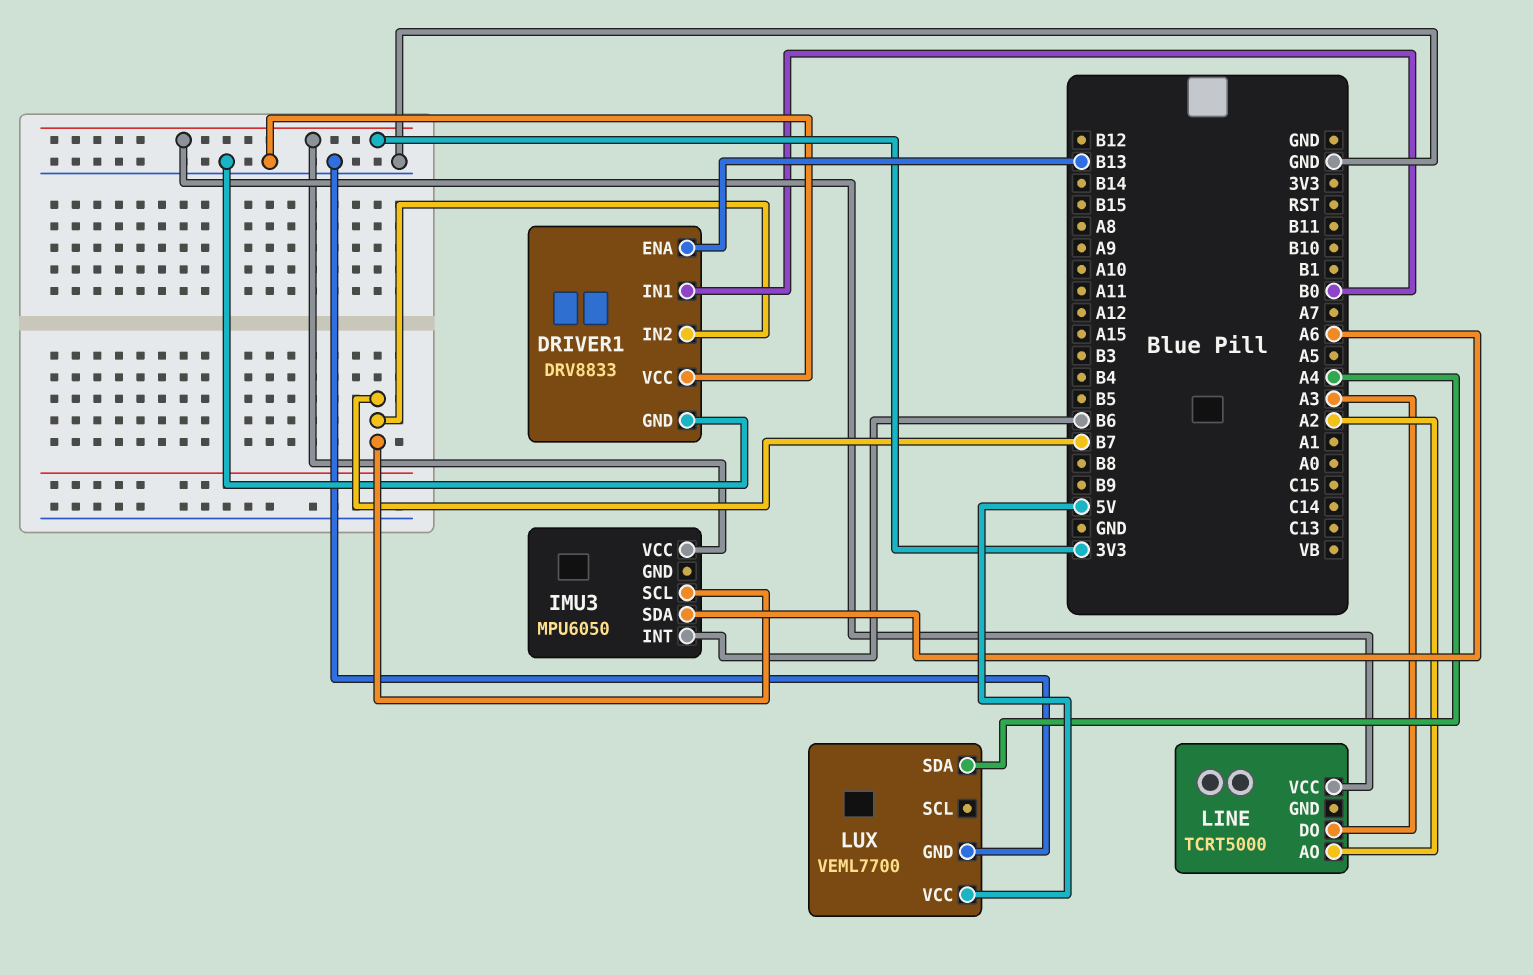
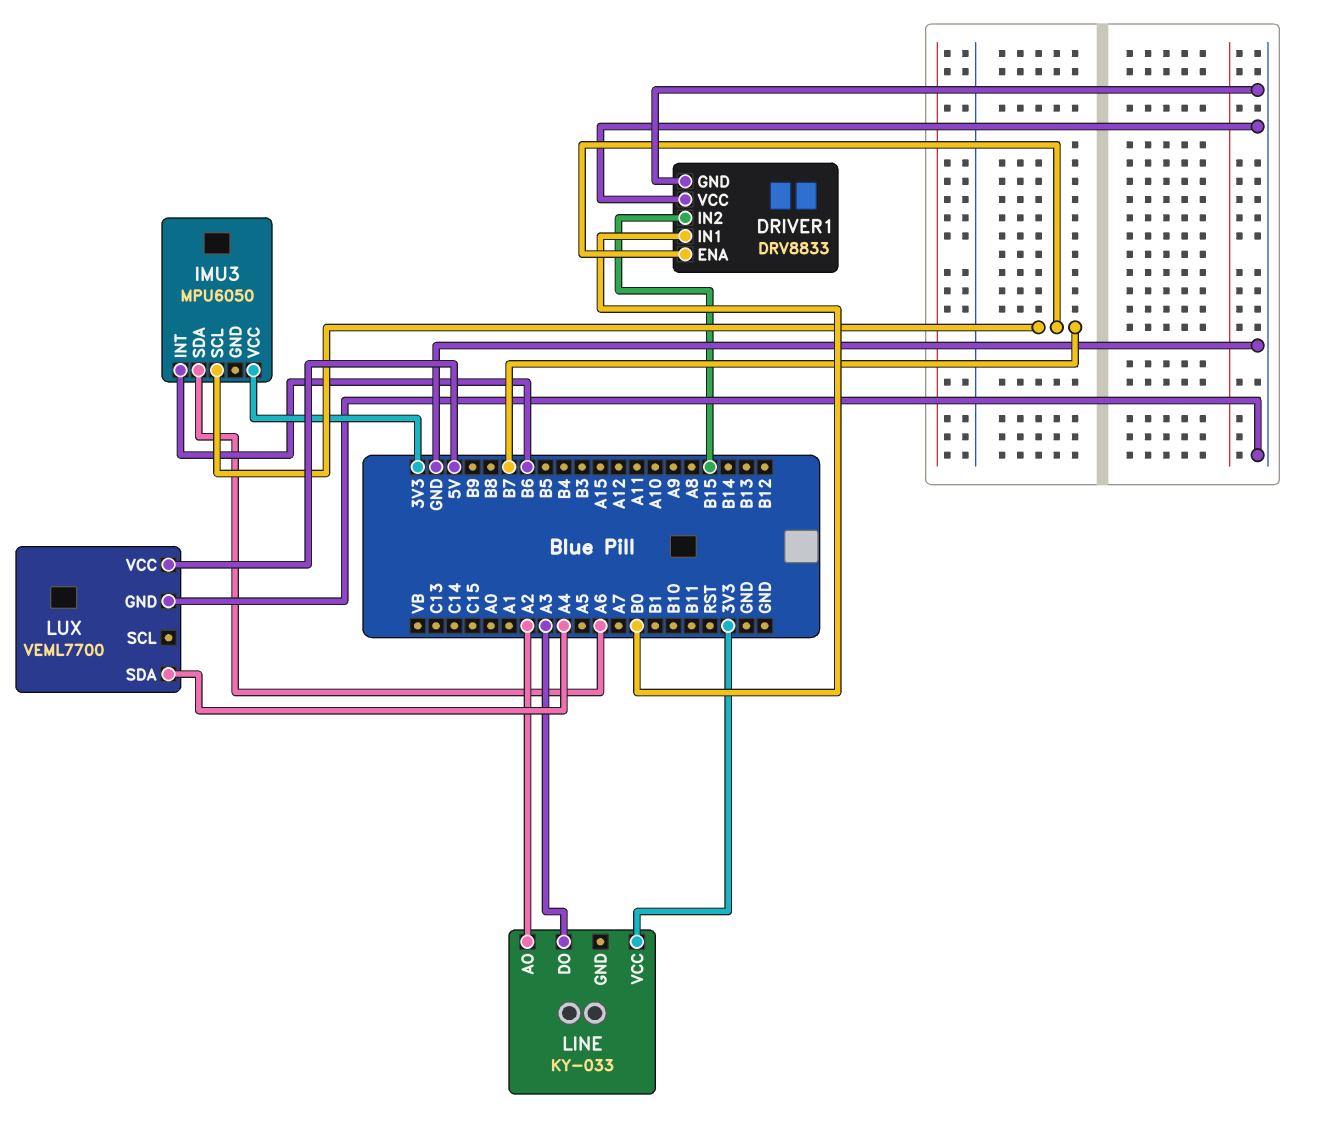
DRIVER1 pin ENA: B13 -> B7
DRIVER1 pin IN2: B7 -> B15
LINE: TCRT5000 -> KY-033

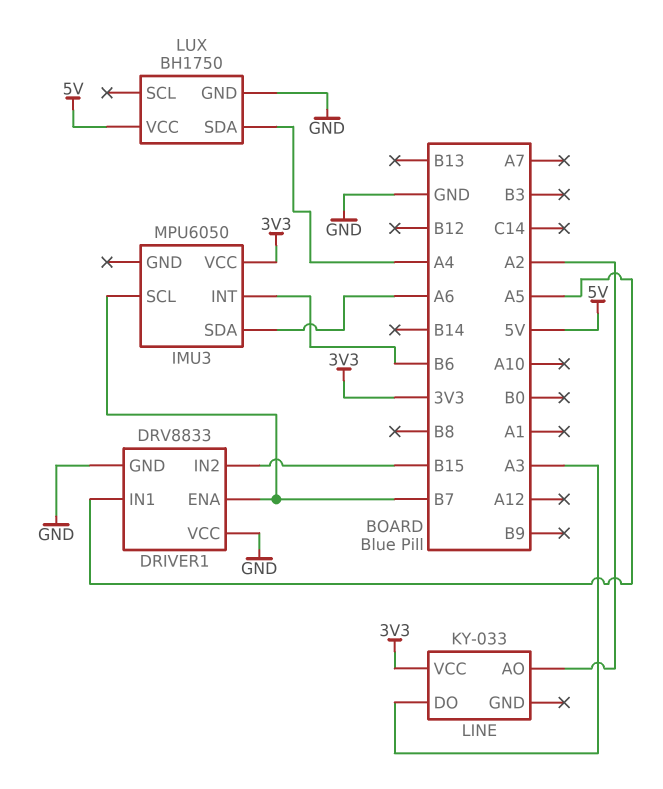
DRIVER1 pin IN1: B0 -> A5
LUX: VEML7700 -> BH1750

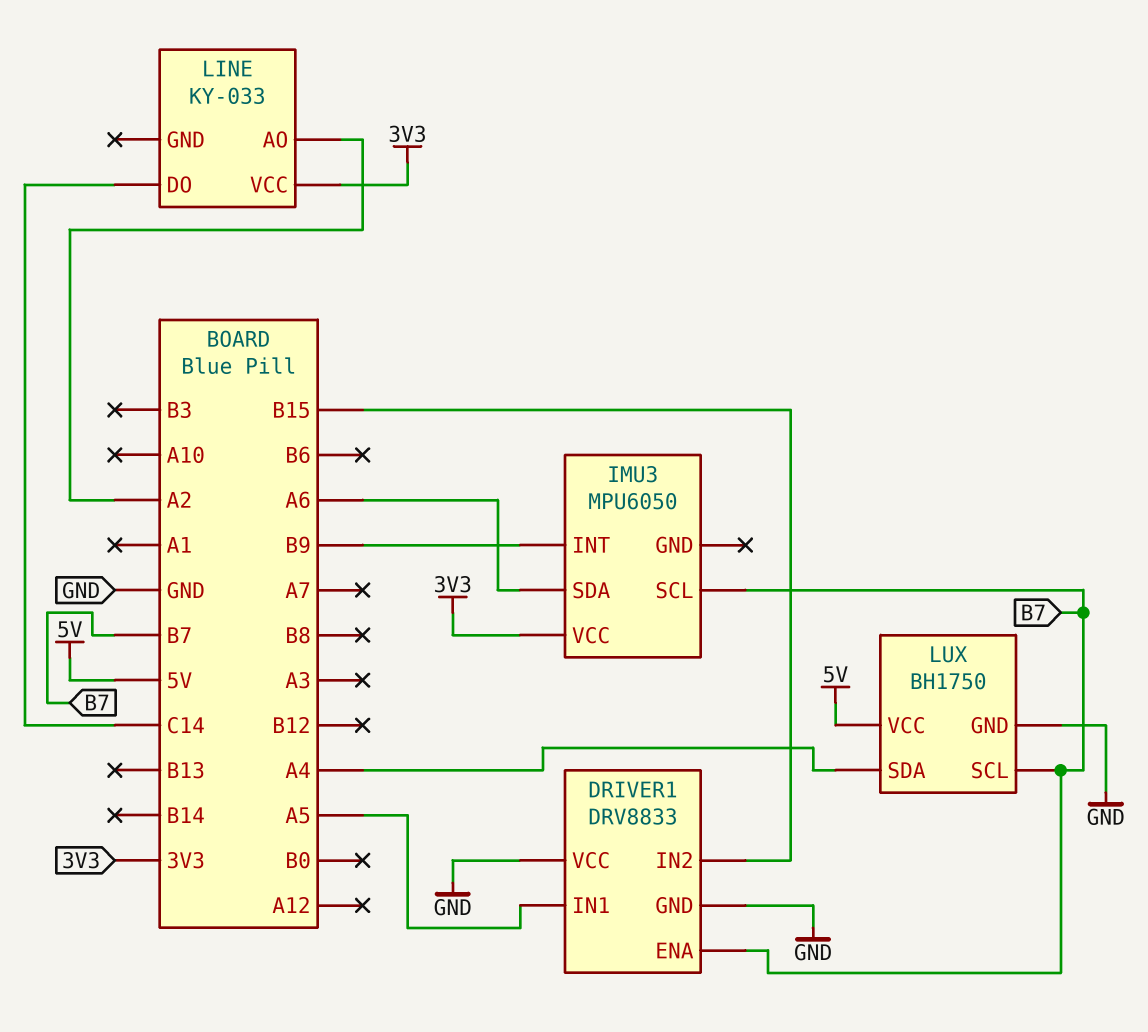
IMU3 pin INT: B6 -> B9
LINE pin DO: A3 -> C14
LUX pin SCL: none -> B7

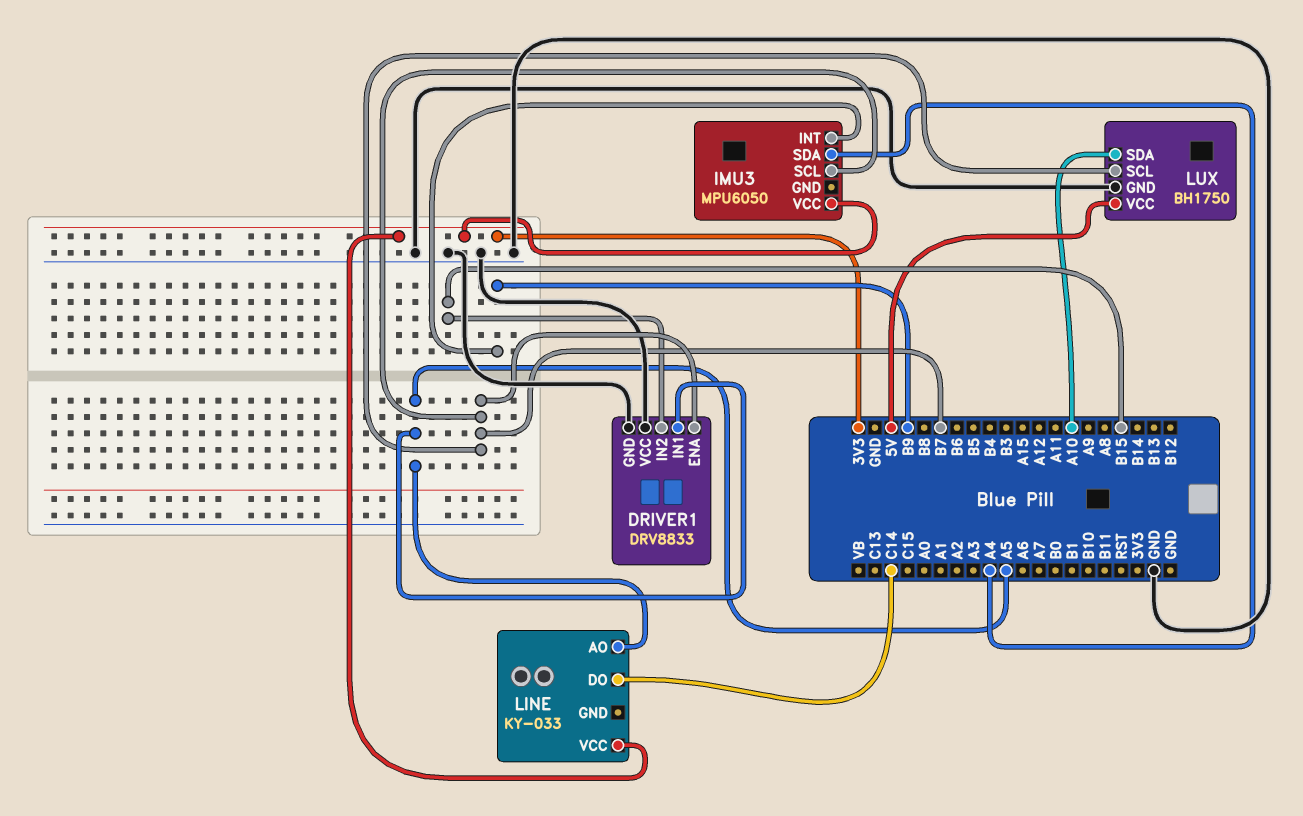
IMU3 pin SDA: A6 -> A4
LINE pin AO: A2 -> A5
LUX pin SDA: A4 -> A10

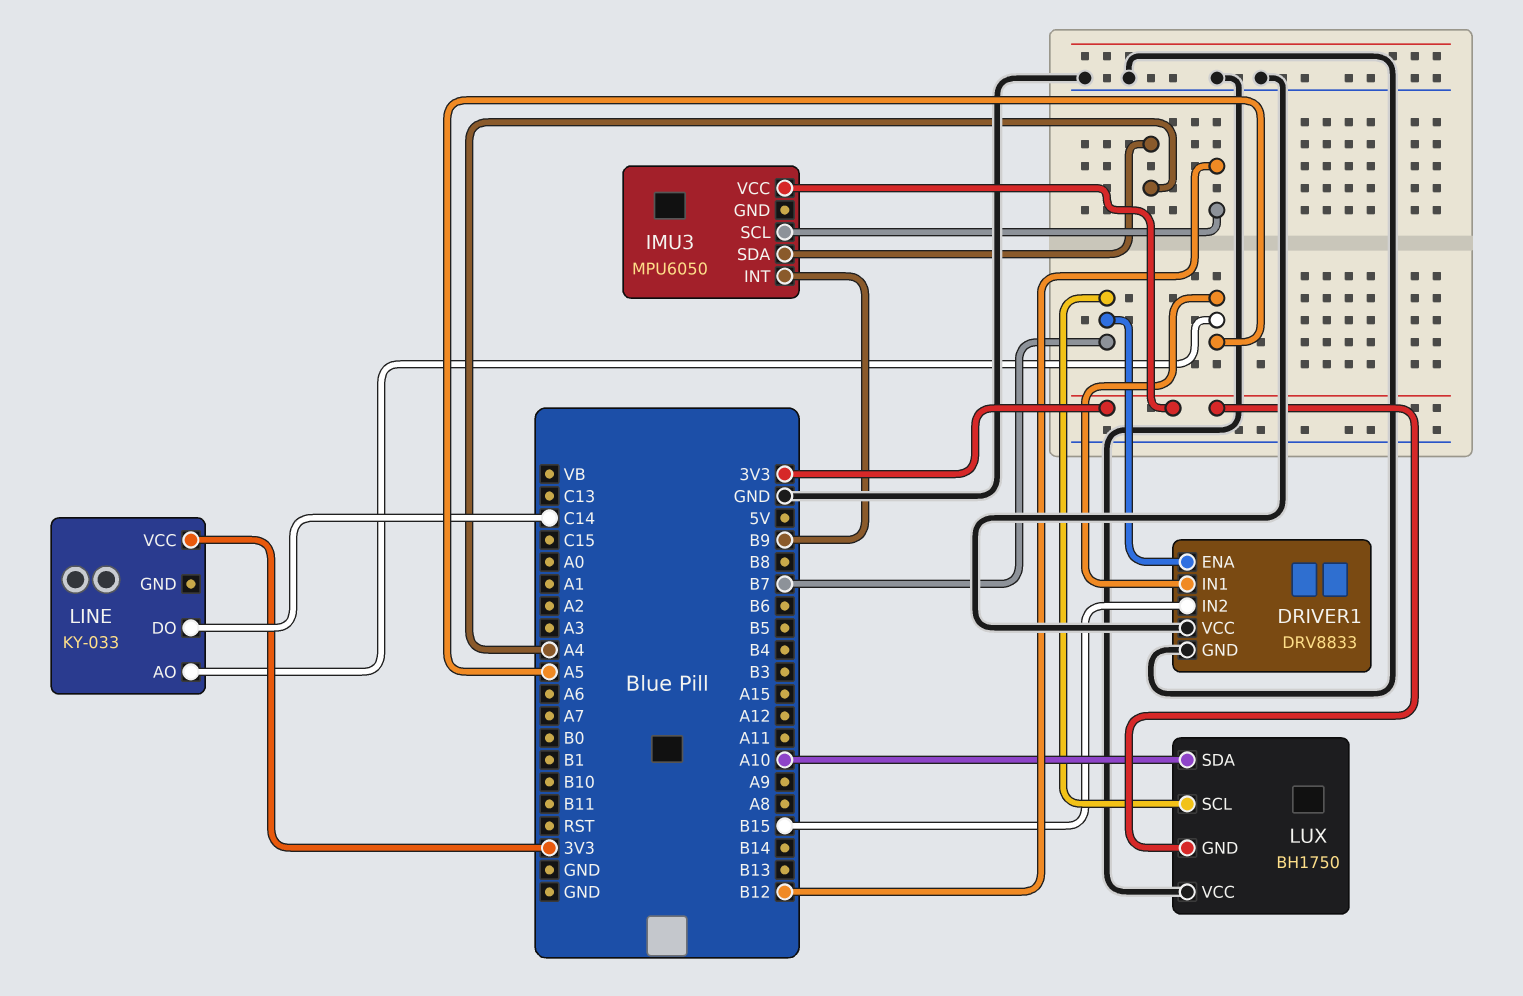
IMU3 pin SCL: B7 -> B12
LUX pin GND: GND -> 3V3
LUX pin VCC: 5V -> GND

